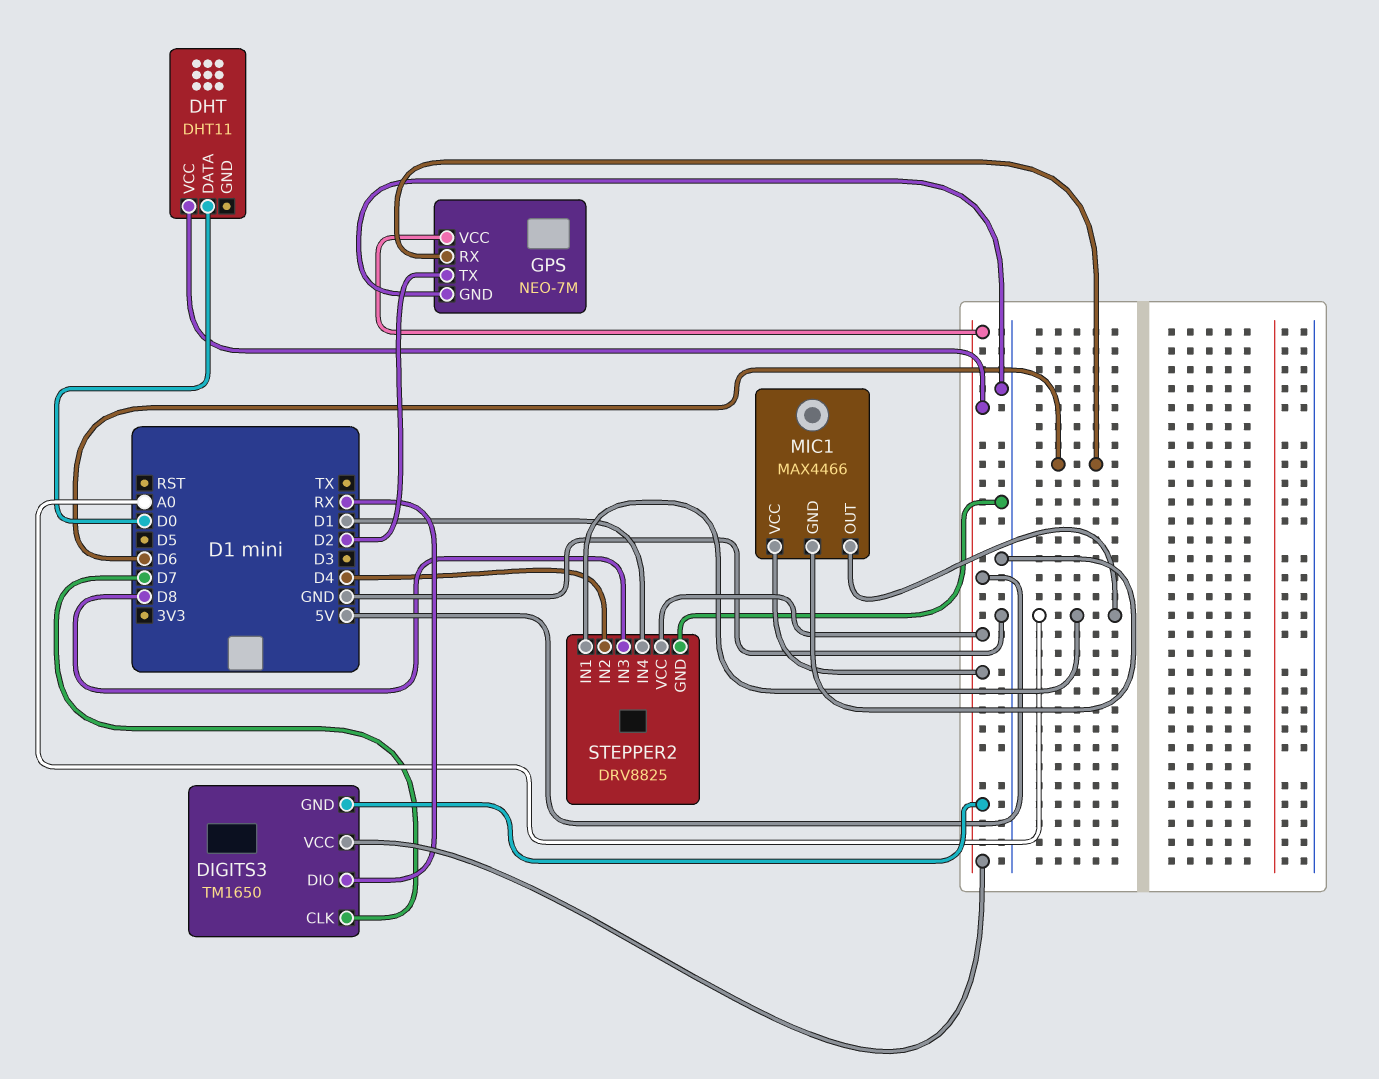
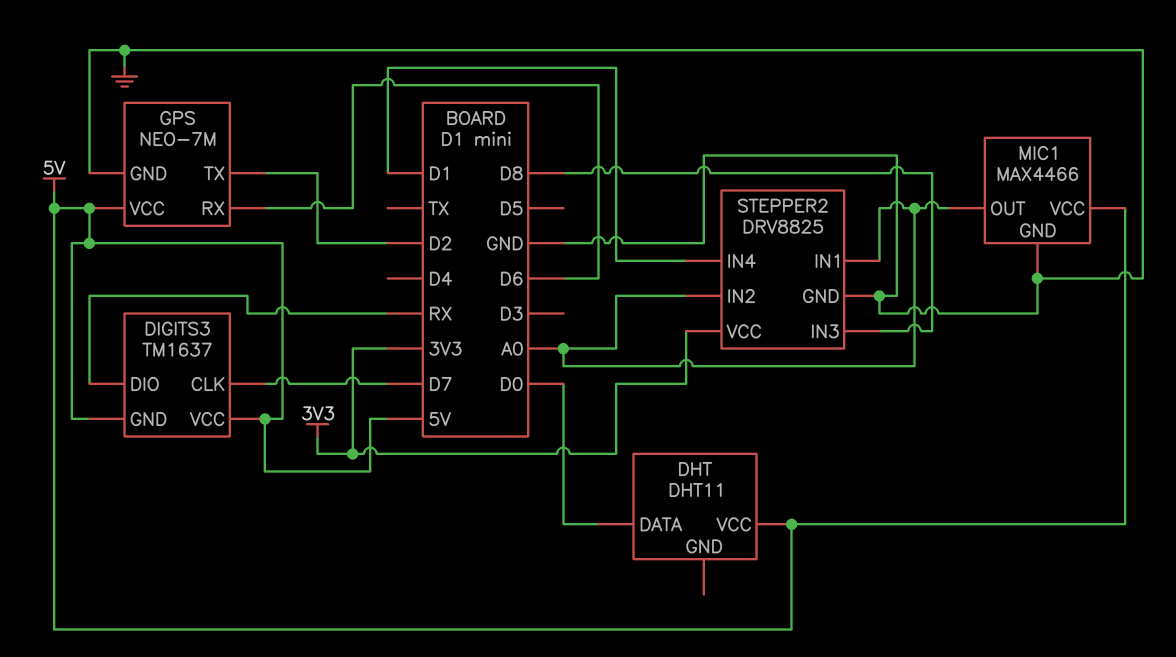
DIGITS3: TM1650 -> TM1637
STEPPER2 pin IN2: D4 -> A0
STEPPER2 pin VCC: 5V -> 3V3

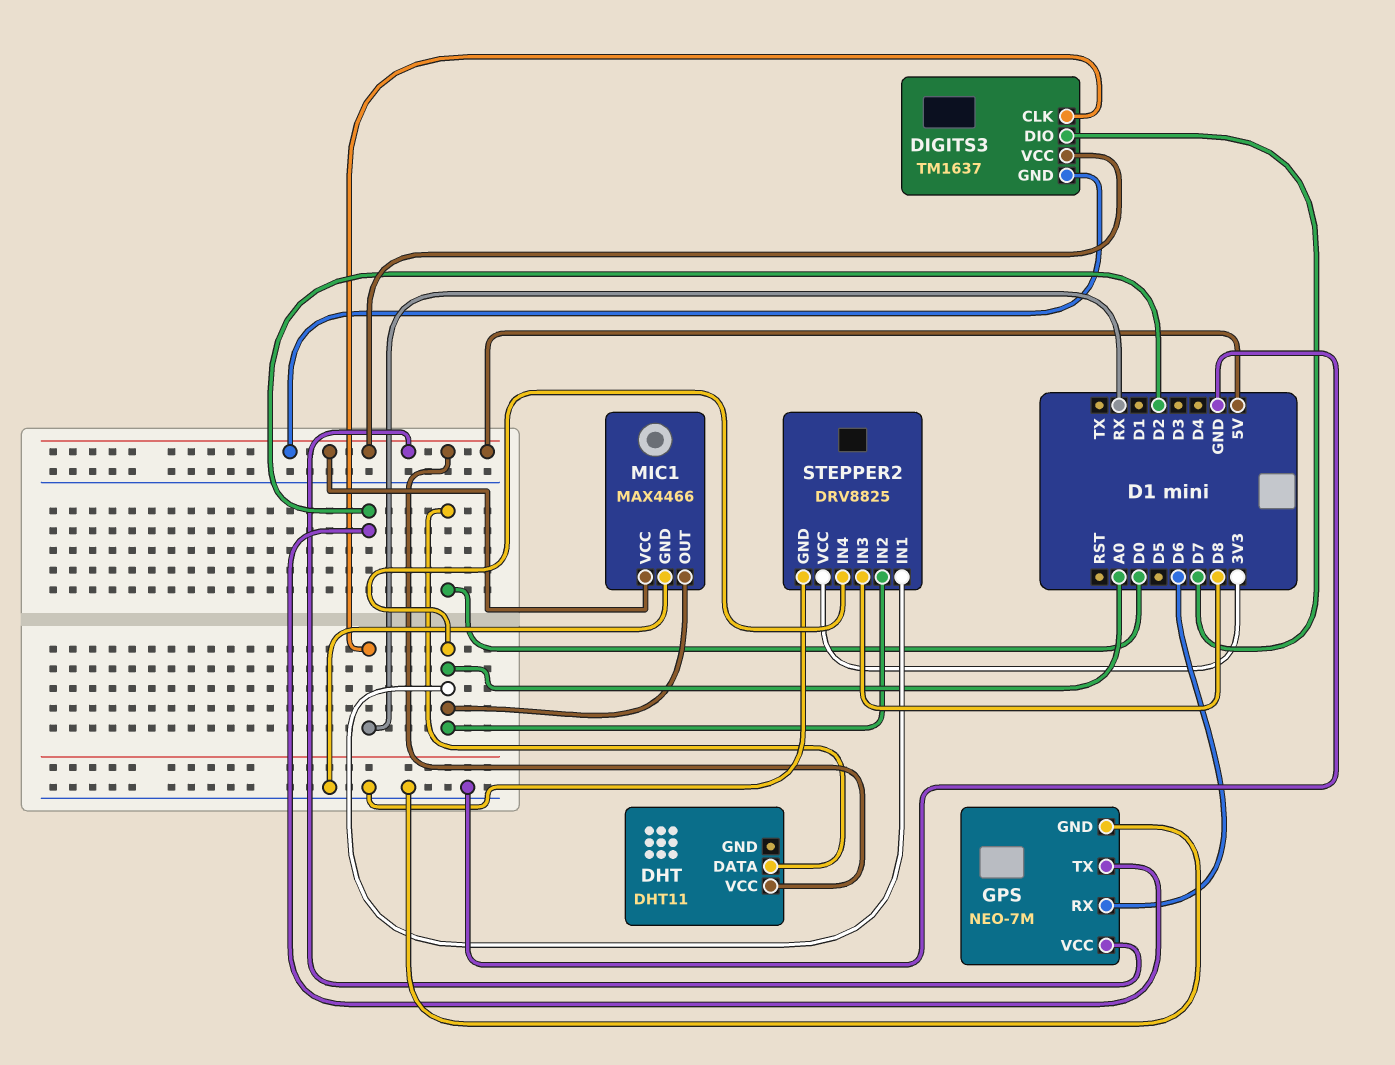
DIGITS3 pin CLK: D7 -> RX
DIGITS3 pin DIO: RX -> D7
STEPPER2 pin IN4: D1 -> A0

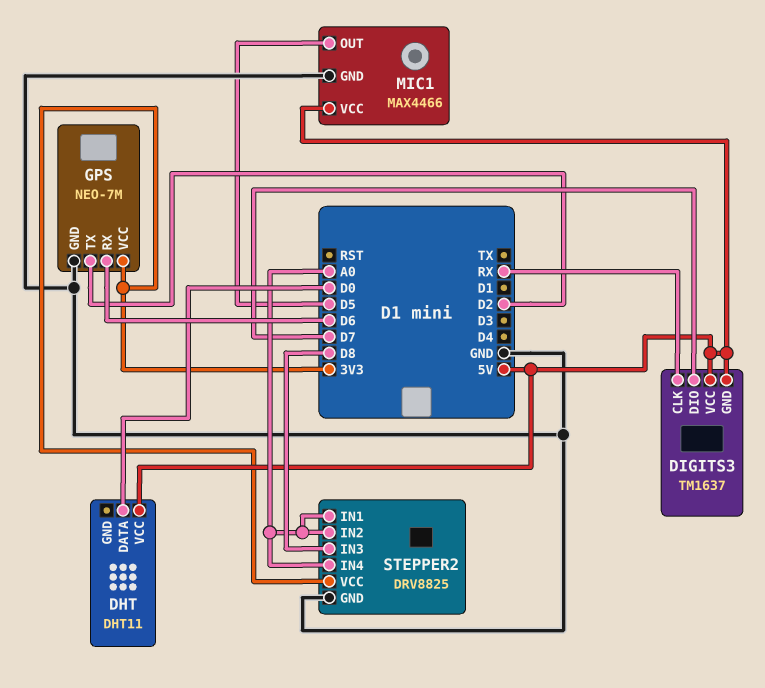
GPS pin VCC: 5V -> 3V3
MIC1 pin OUT: A0 -> D5

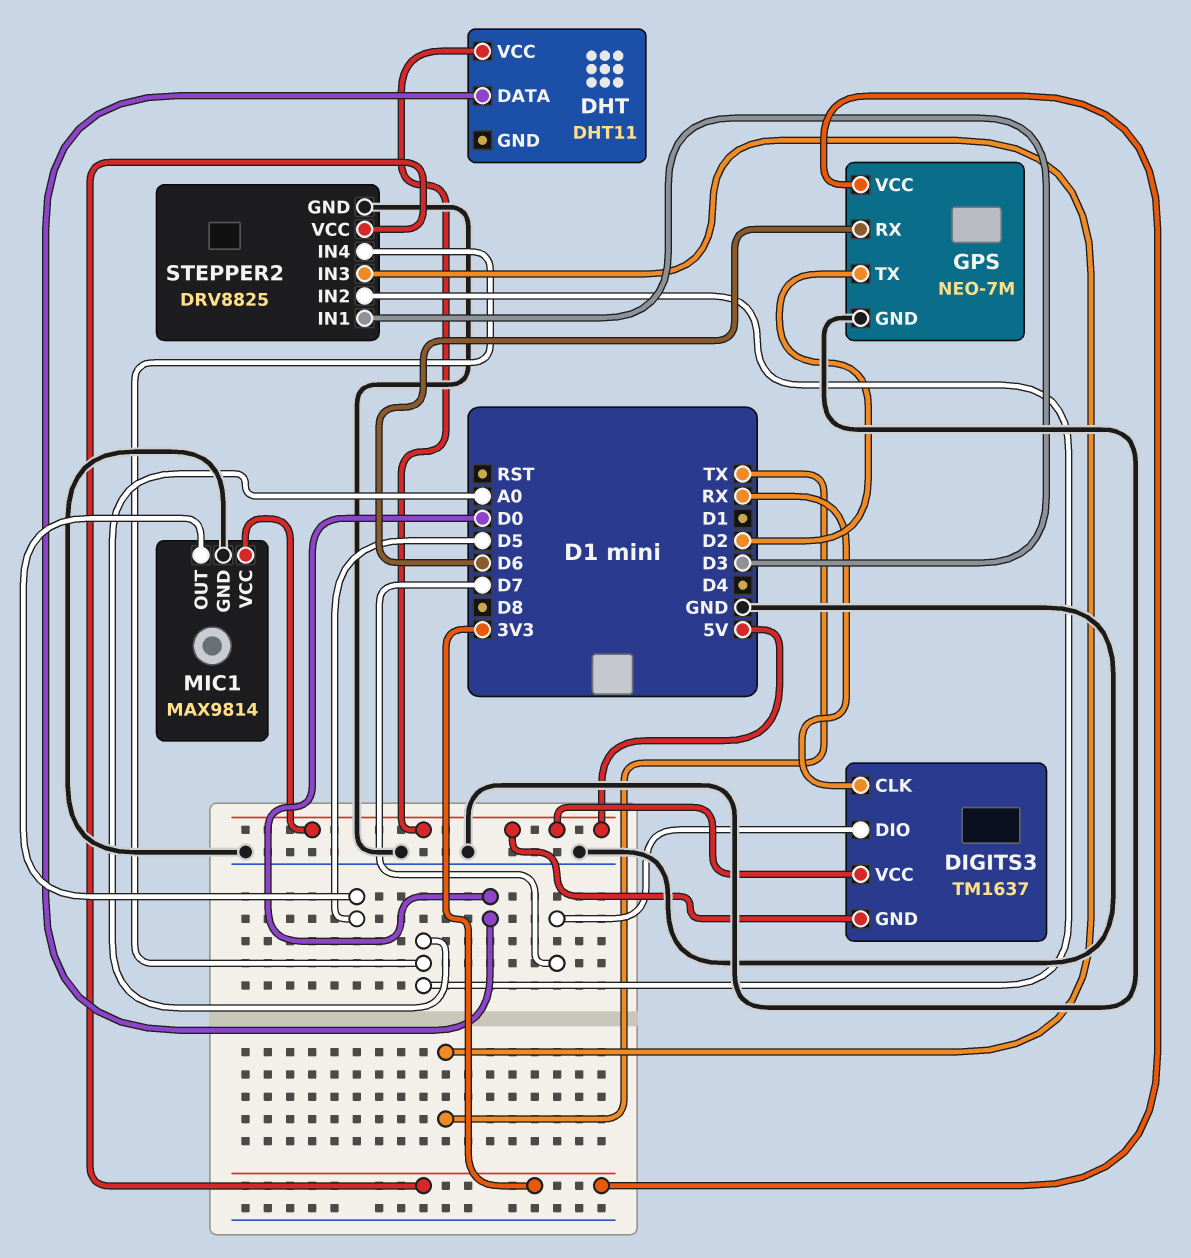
MIC1: MAX4466 -> MAX9814
STEPPER2 pin IN1: A0 -> D3
STEPPER2 pin IN3: D8 -> TX

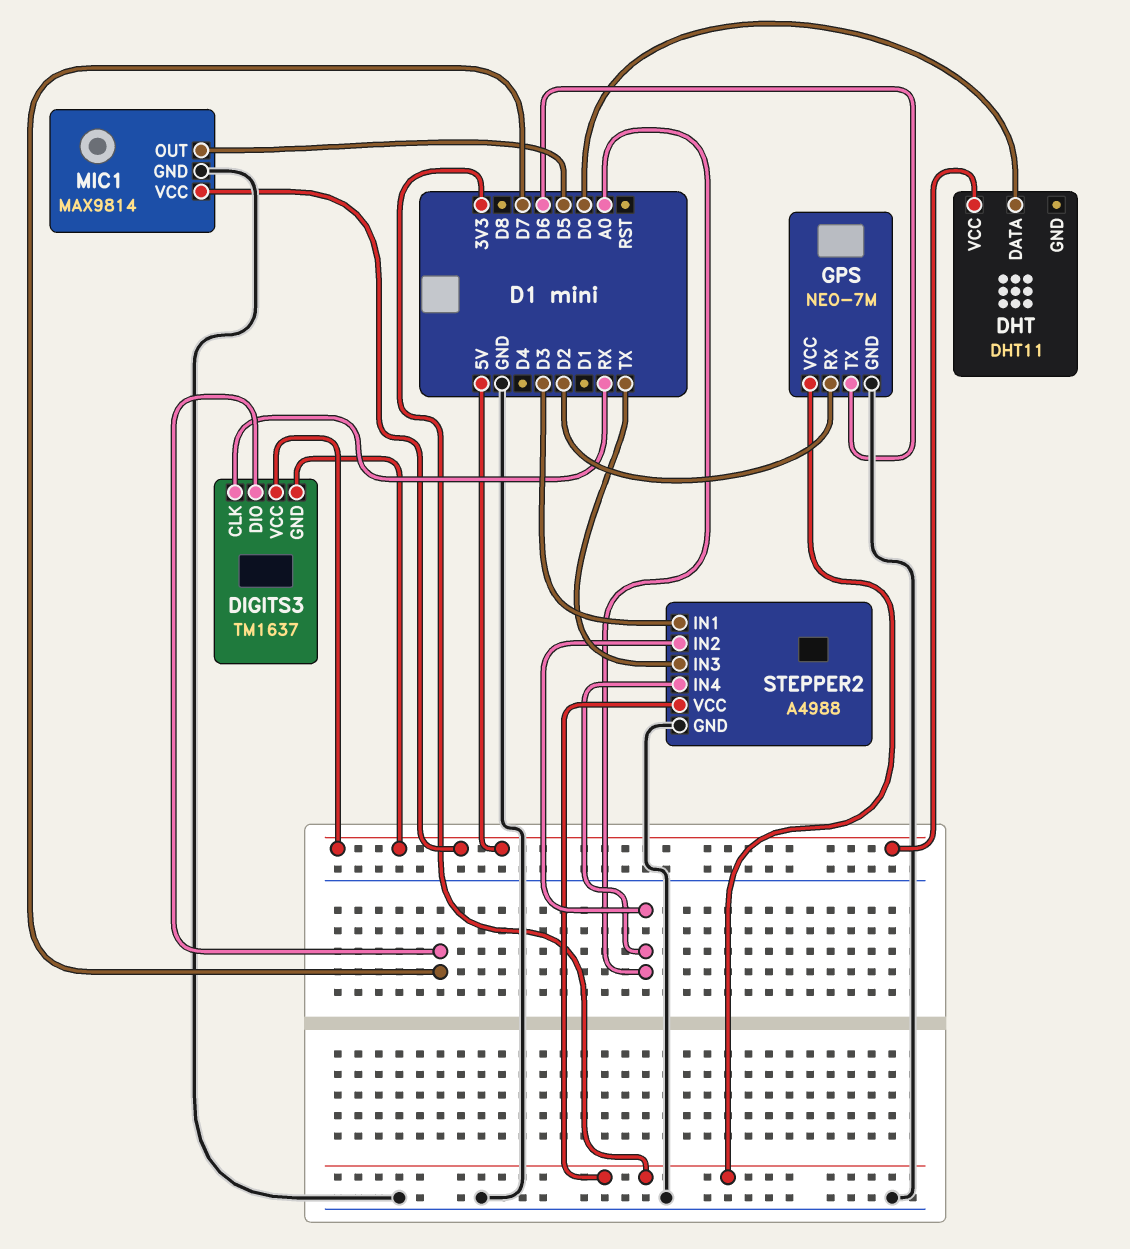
GPS pin RX: D6 -> D2
GPS pin TX: D2 -> D6
STEPPER2: DRV8825 -> A4988

